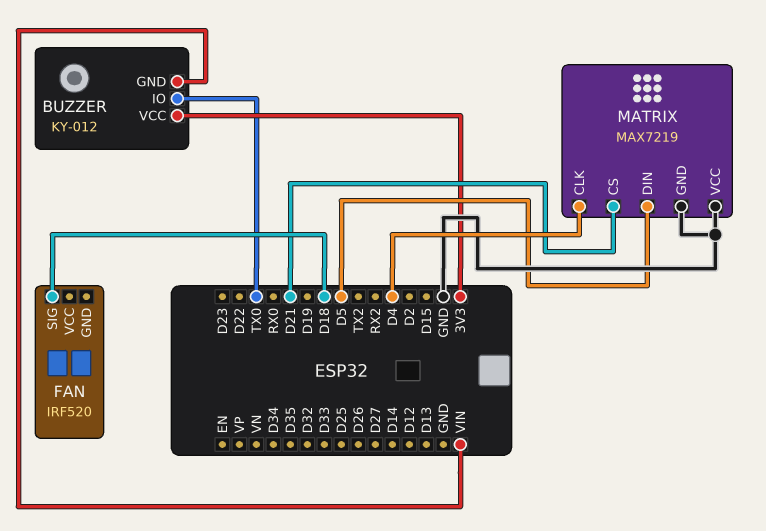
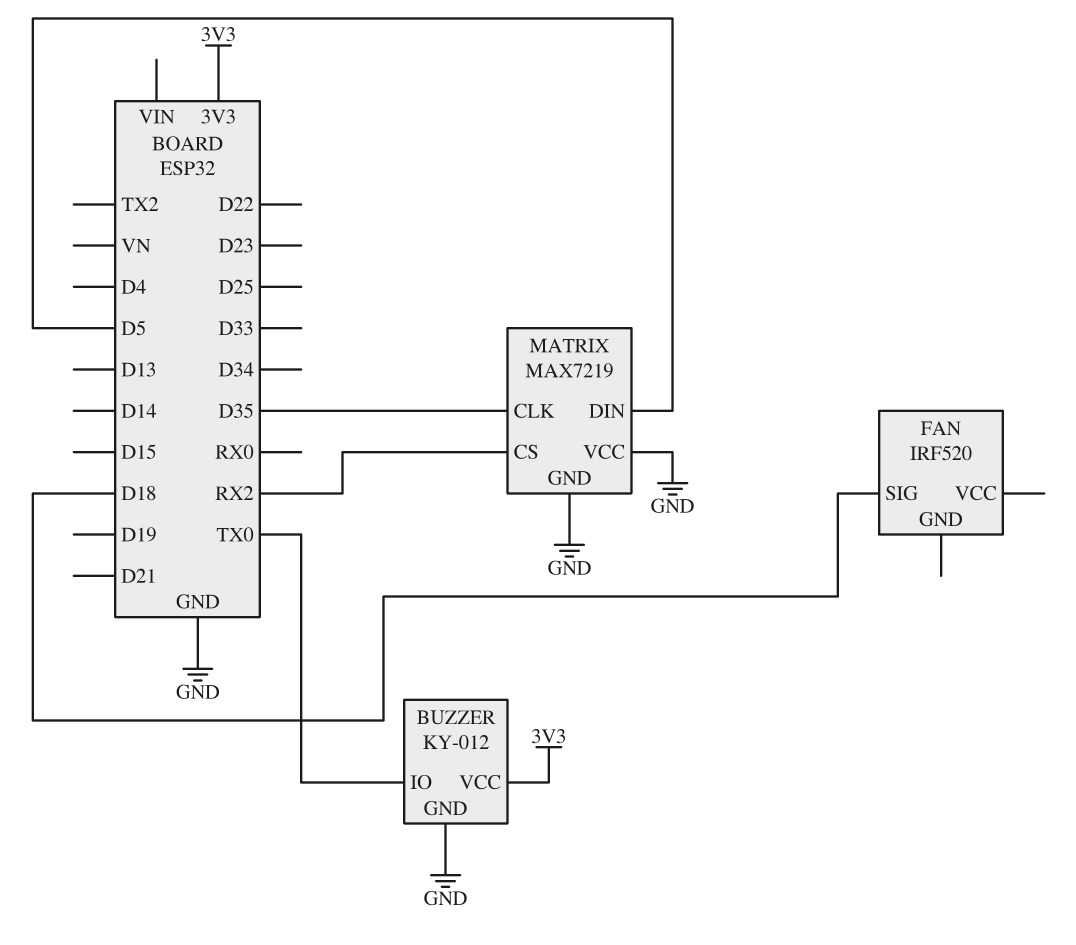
BUZZER pin GND: VIN -> GND
MATRIX pin CLK: D4 -> D35
MATRIX pin CS: D21 -> RX2

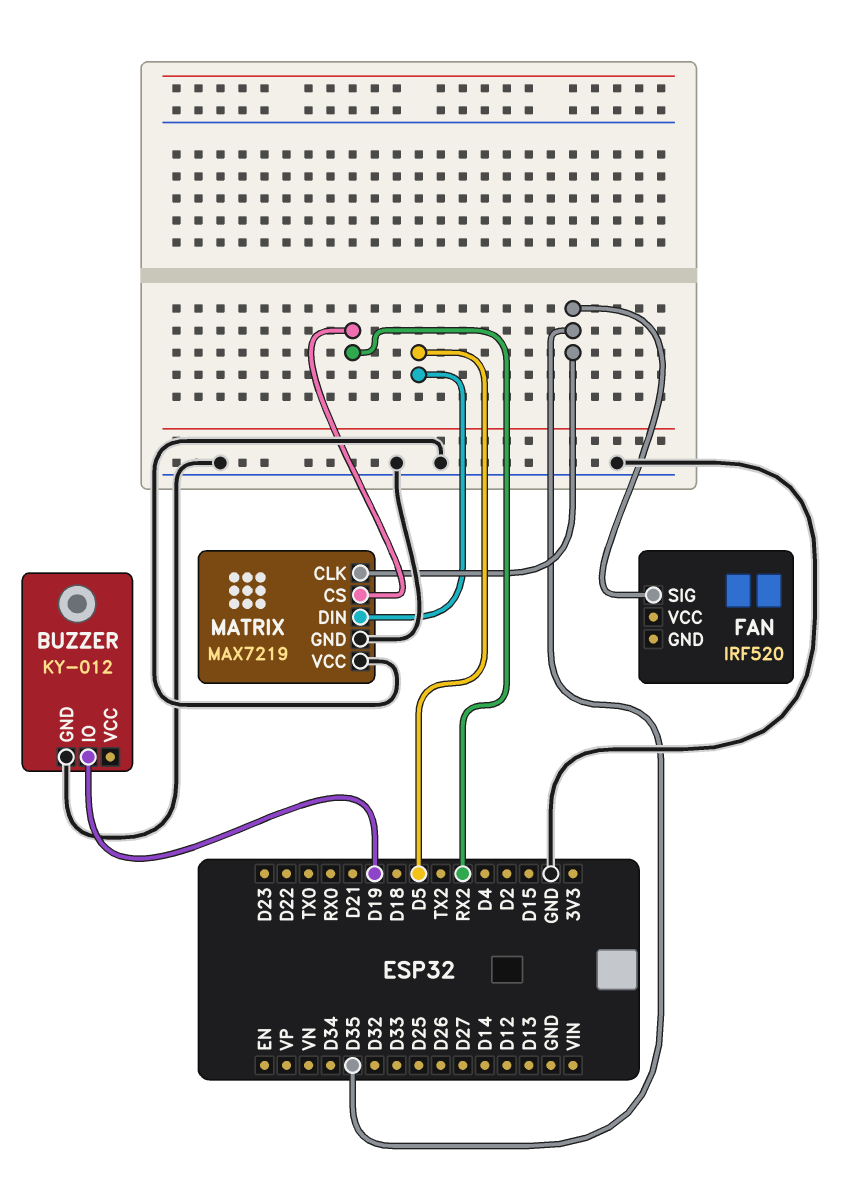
BUZZER pin IO: TX0 -> D19
BUZZER pin VCC: 3V3 -> none
FAN pin SIG: D18 -> D35

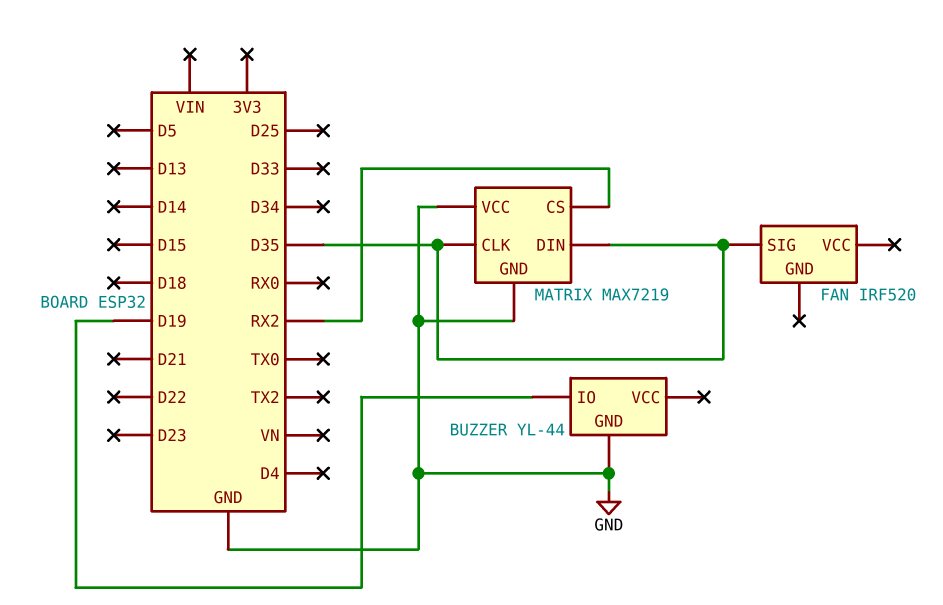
BUZZER: KY-012 -> YL-44
MATRIX pin DIN: D5 -> D35

